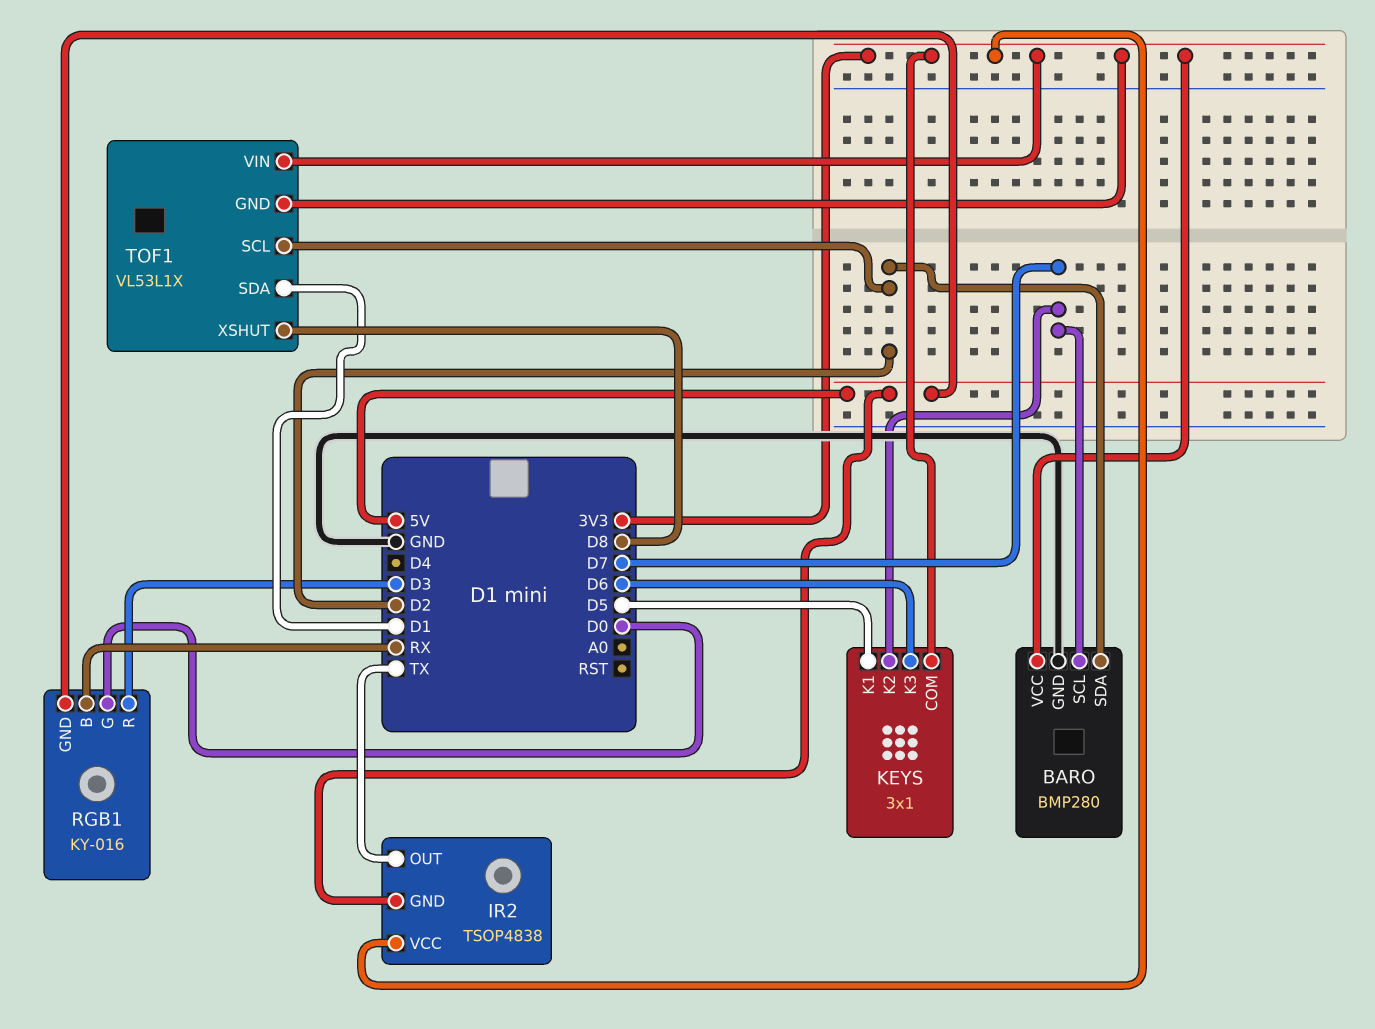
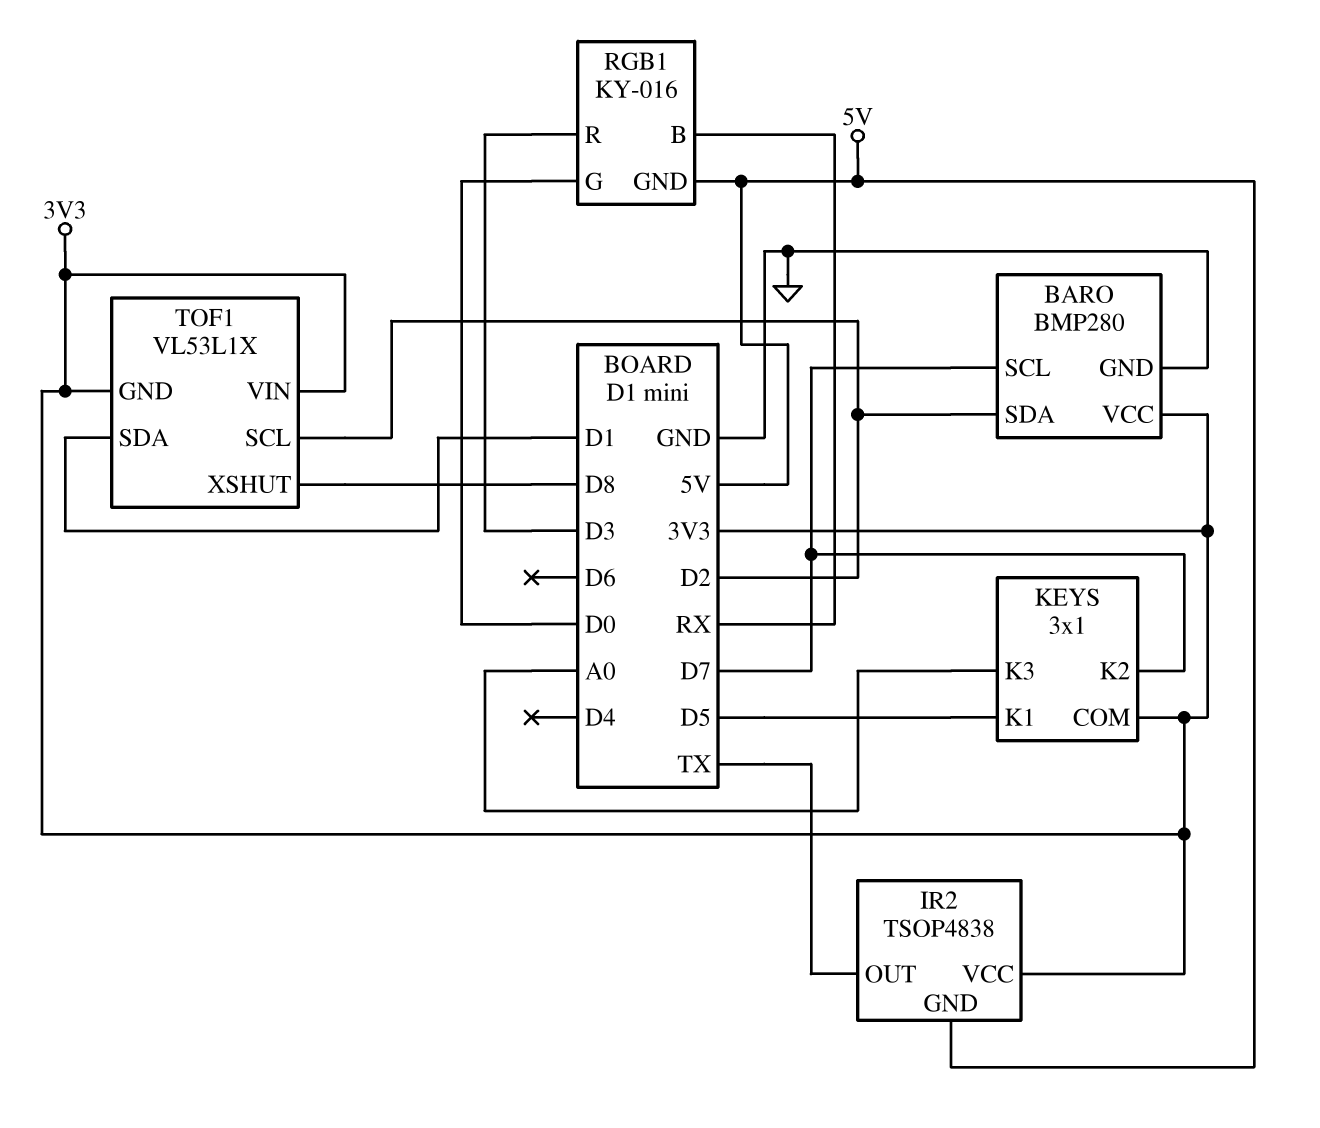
KEYS pin K3: D6 -> A0

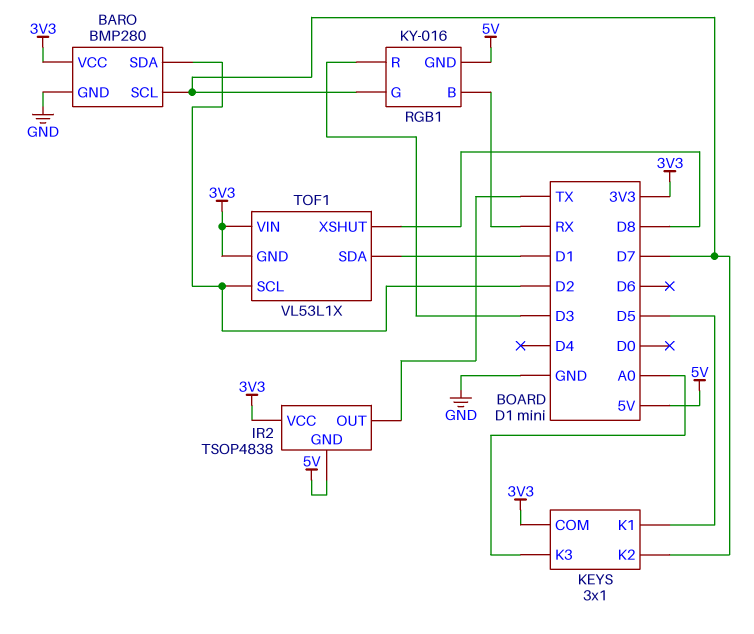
RGB1 pin G: D0 -> D7

